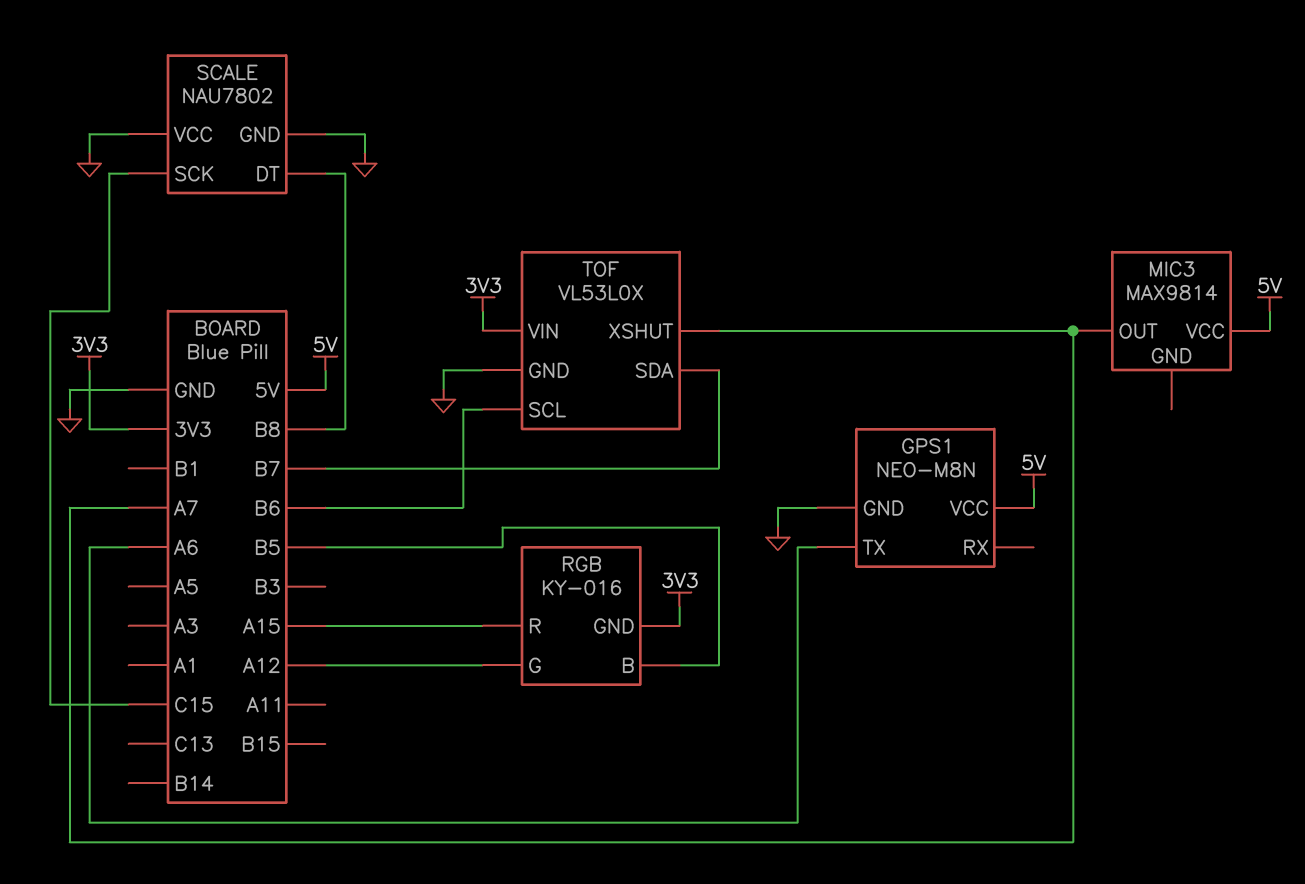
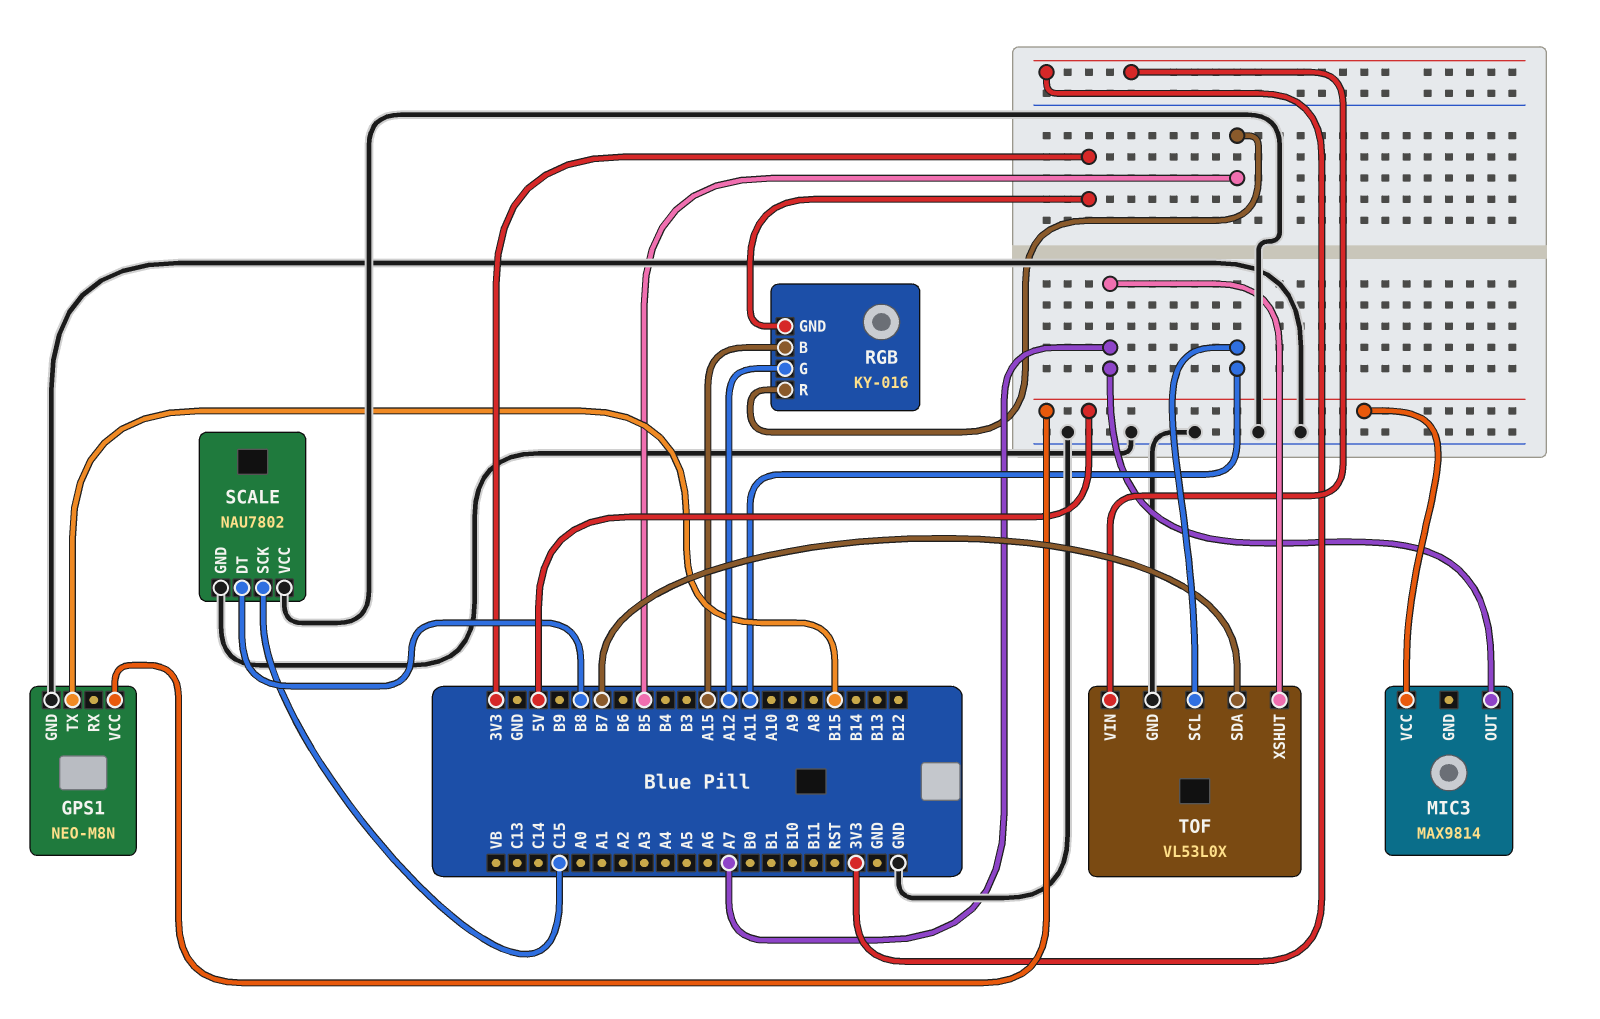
GPS1 pin TX: A6 -> B15
RGB pin B: B5 -> A15
RGB pin R: A15 -> B5
TOF pin SCL: B6 -> A11

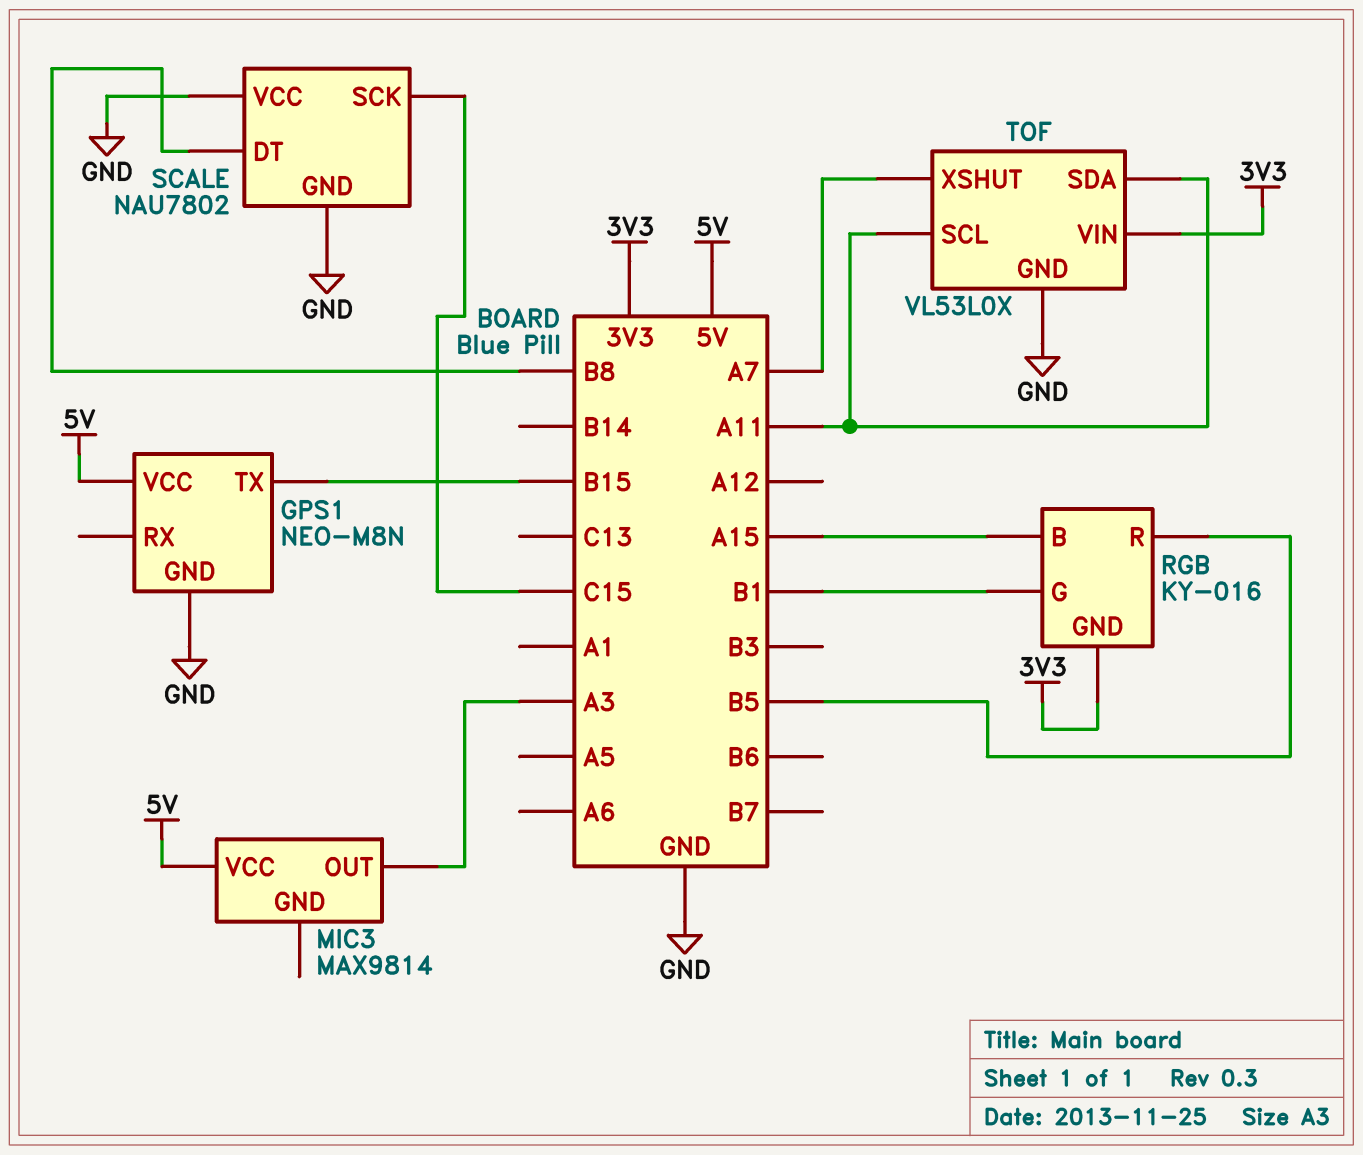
MIC3 pin OUT: A7 -> A3
RGB pin G: A12 -> B1
TOF pin SDA: B7 -> A11

